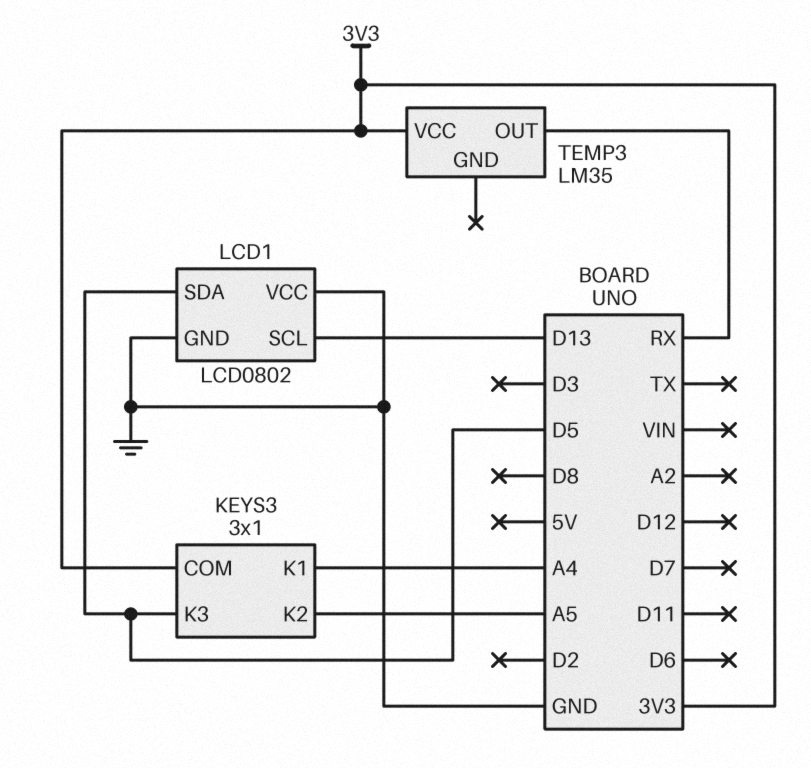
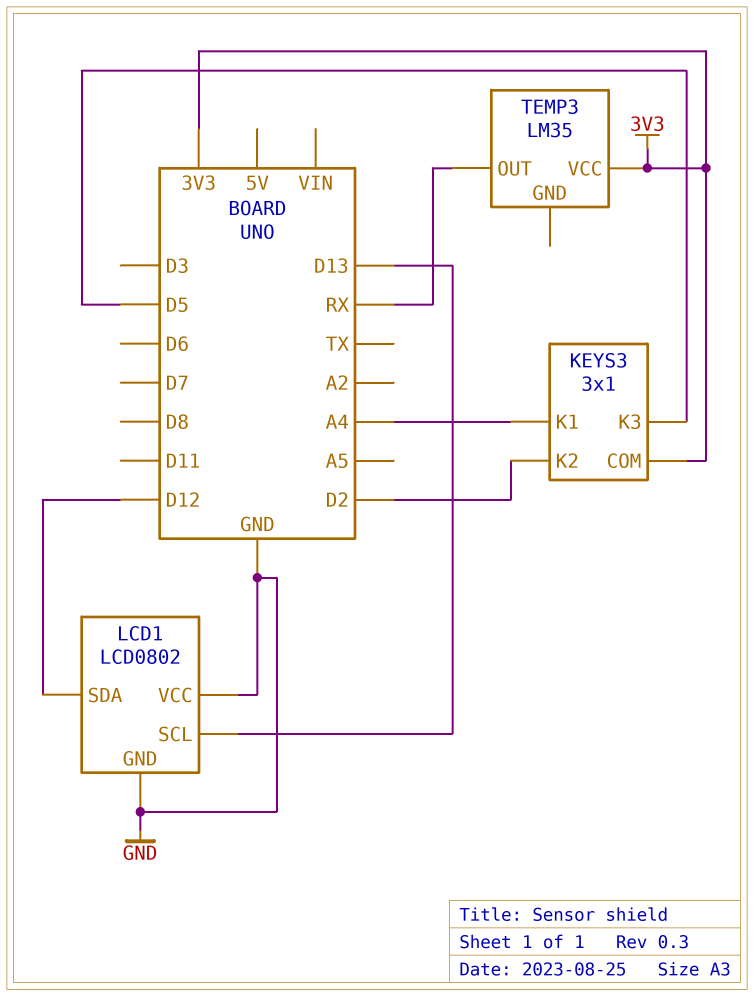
KEYS3 pin K2: A5 -> D2
LCD1 pin SDA: D5 -> D12

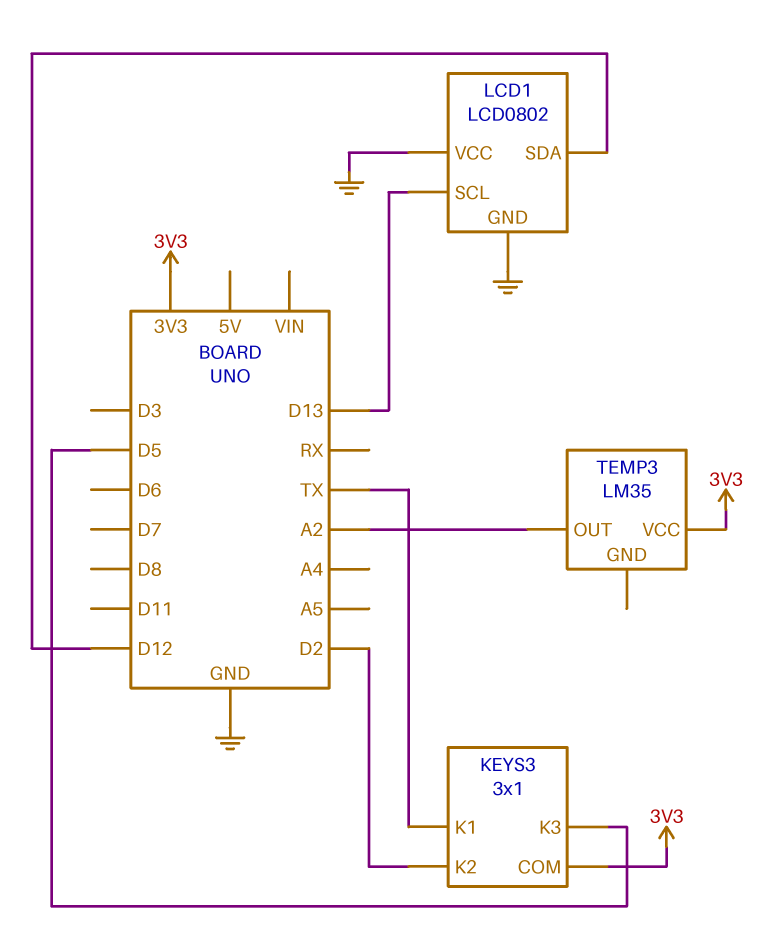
KEYS3 pin K1: A4 -> TX
TEMP3 pin OUT: RX -> A2

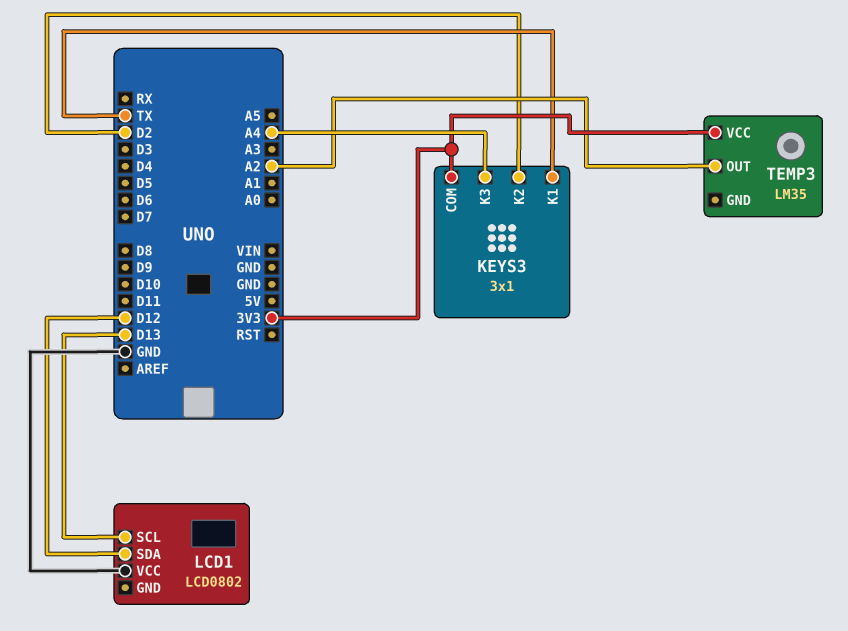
KEYS3 pin K3: D5 -> A4
LCD1 pin GND: GND -> none

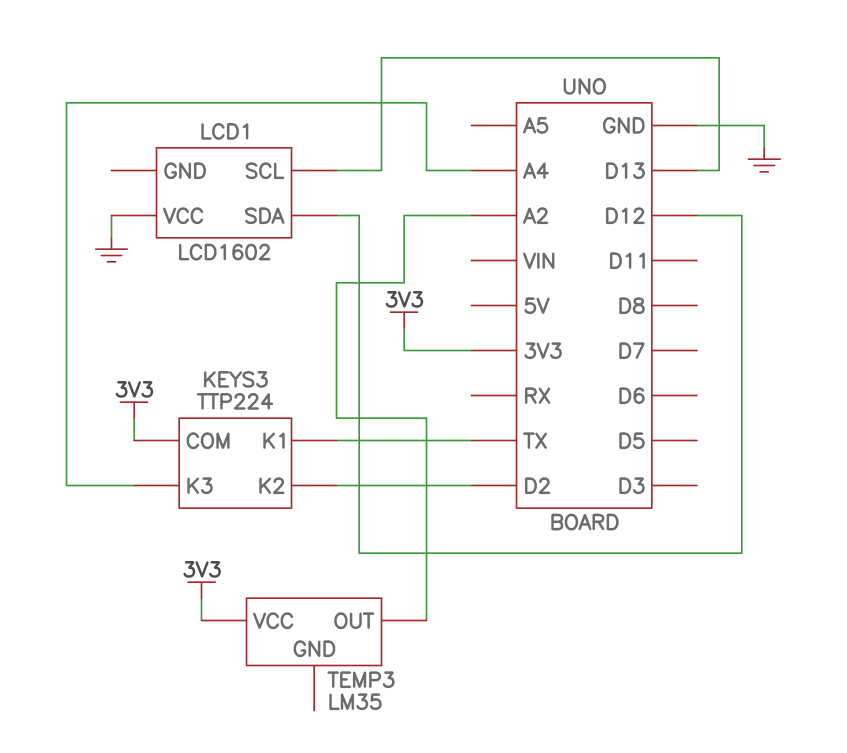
KEYS3: 3x1 -> TTP224
LCD1: LCD0802 -> LCD1602

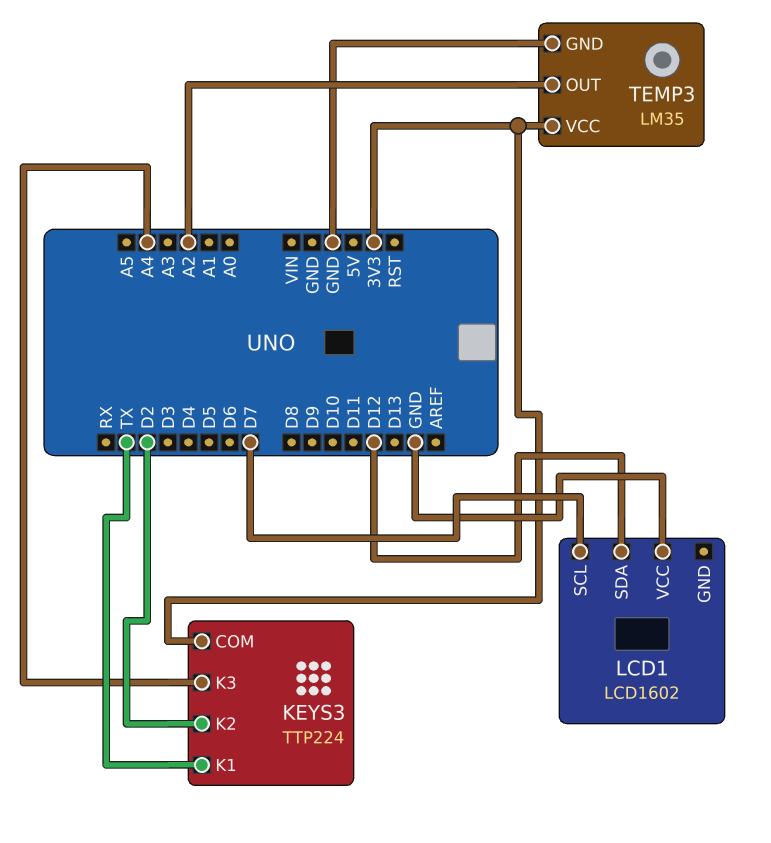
LCD1 pin SCL: D13 -> D7
TEMP3 pin GND: none -> GND

